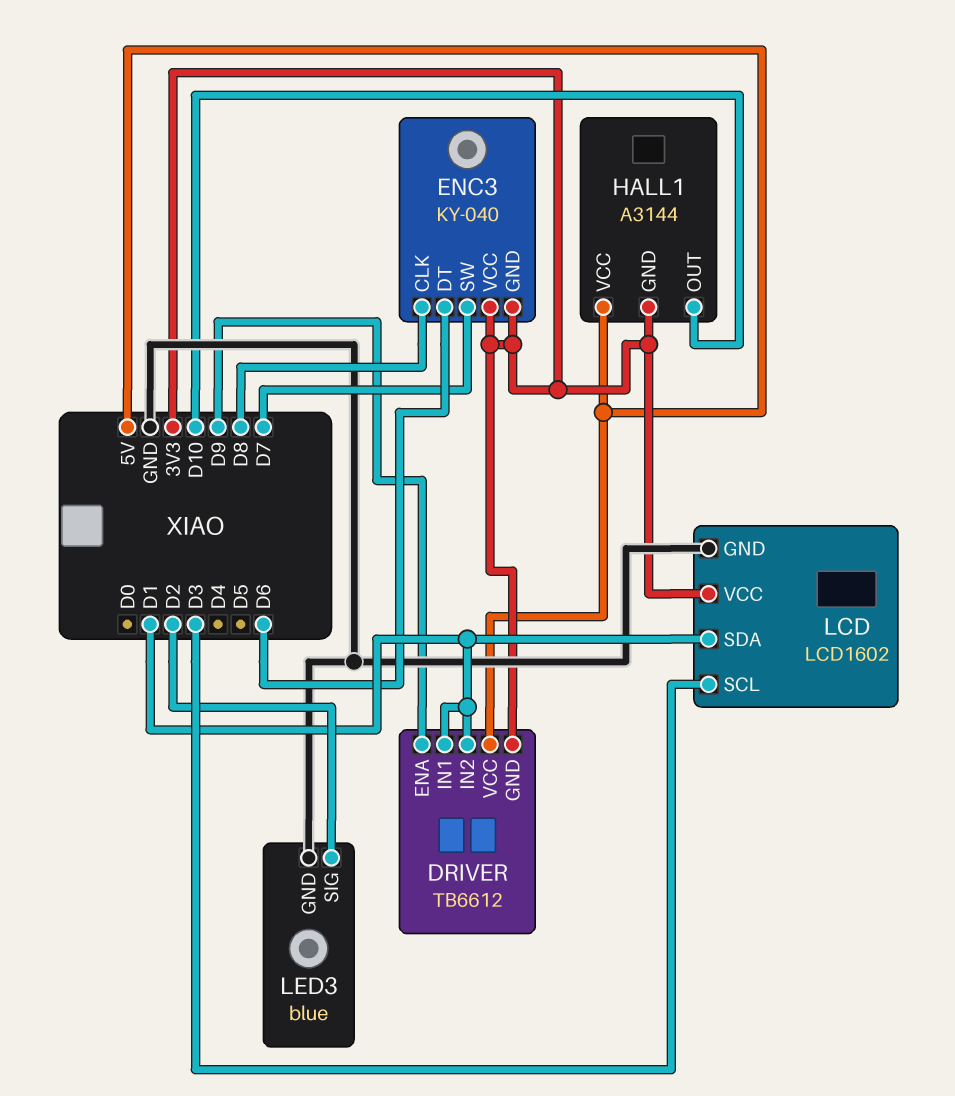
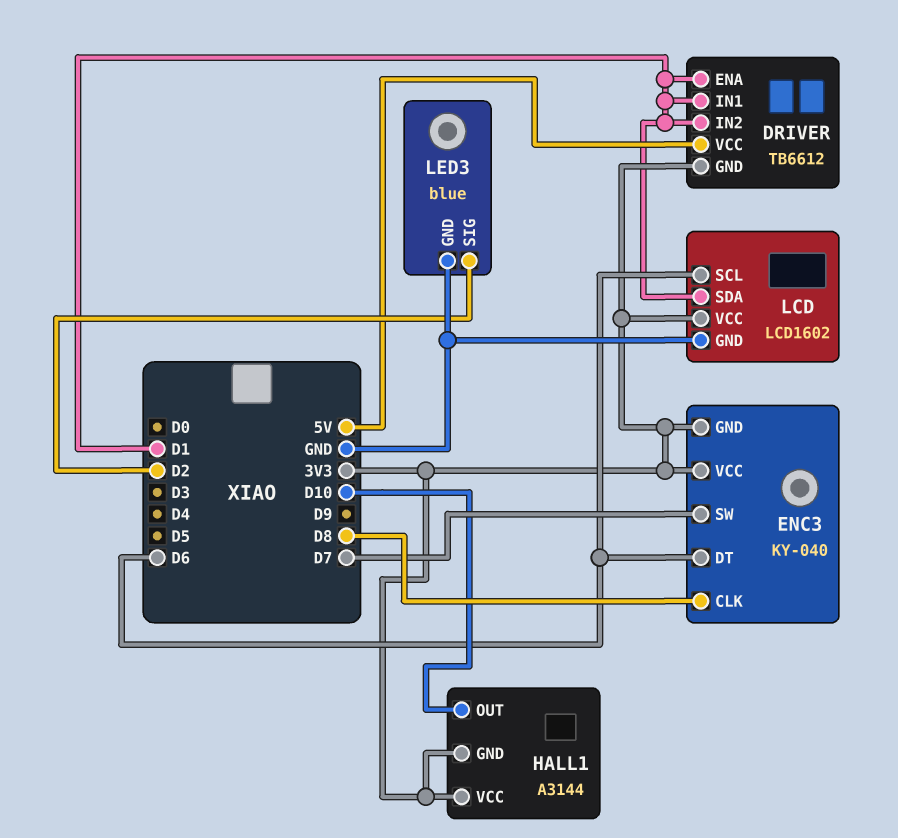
DRIVER pin ENA: D9 -> D1
HALL1 pin VCC: 5V -> 3V3
LCD pin SCL: D3 -> D6

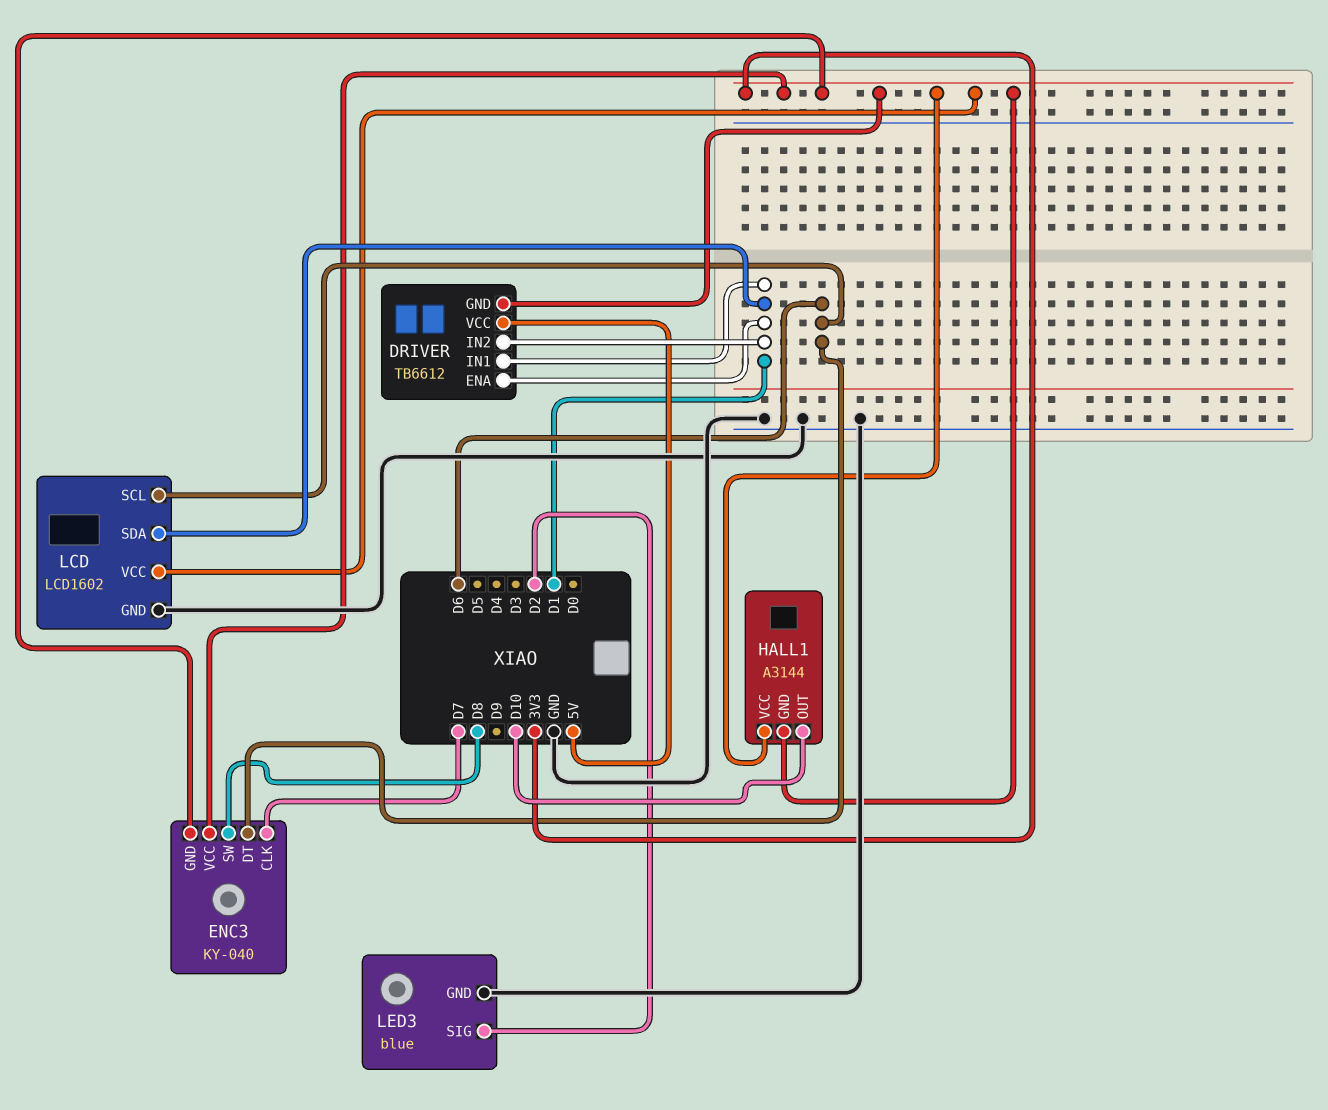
ENC3 pin CLK: D8 -> D7
ENC3 pin SW: D7 -> D8

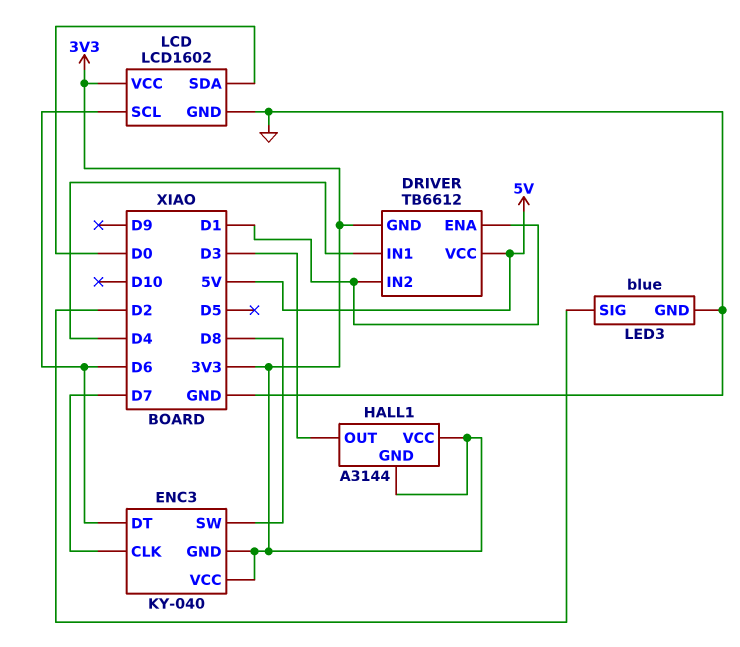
DRIVER pin IN1: D1 -> D4
HALL1 pin OUT: D10 -> D3
LCD pin SDA: D1 -> D0

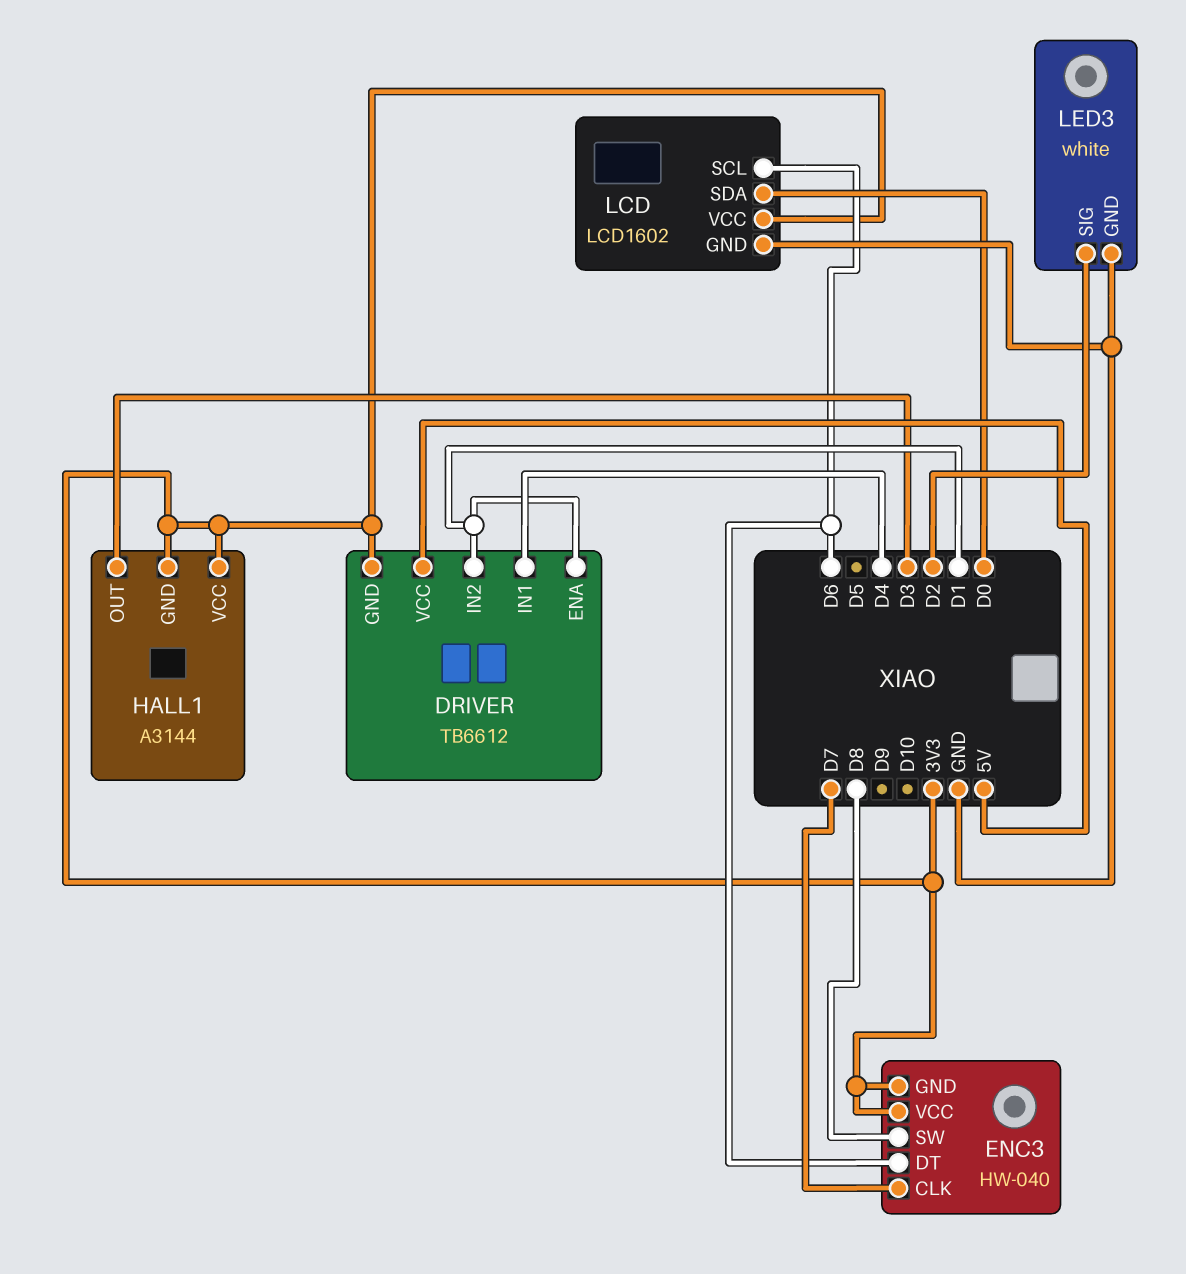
ENC3: KY-040 -> HW-040
LED3: blue -> white

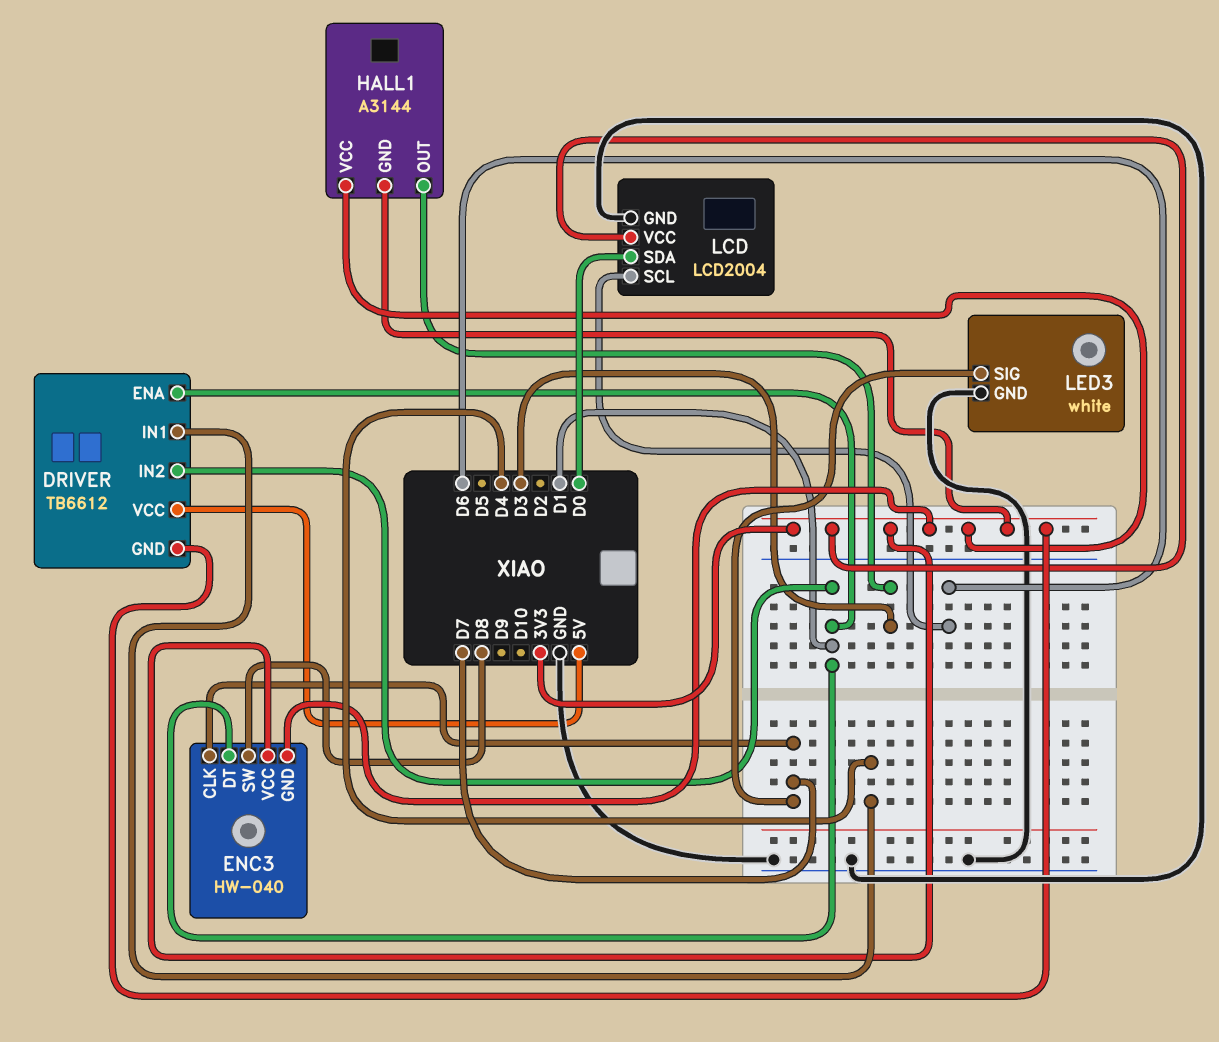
ENC3 pin DT: D6 -> D1
LCD: LCD1602 -> LCD2004
LED3 pin SIG: D2 -> D7

